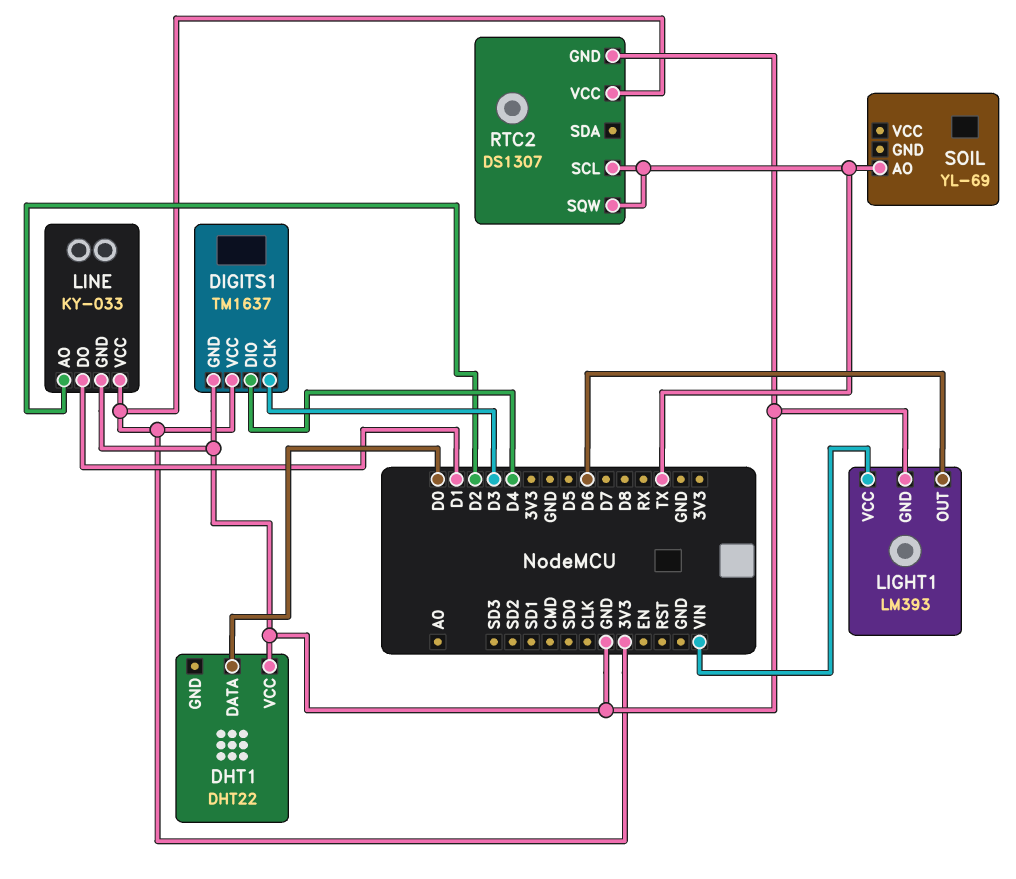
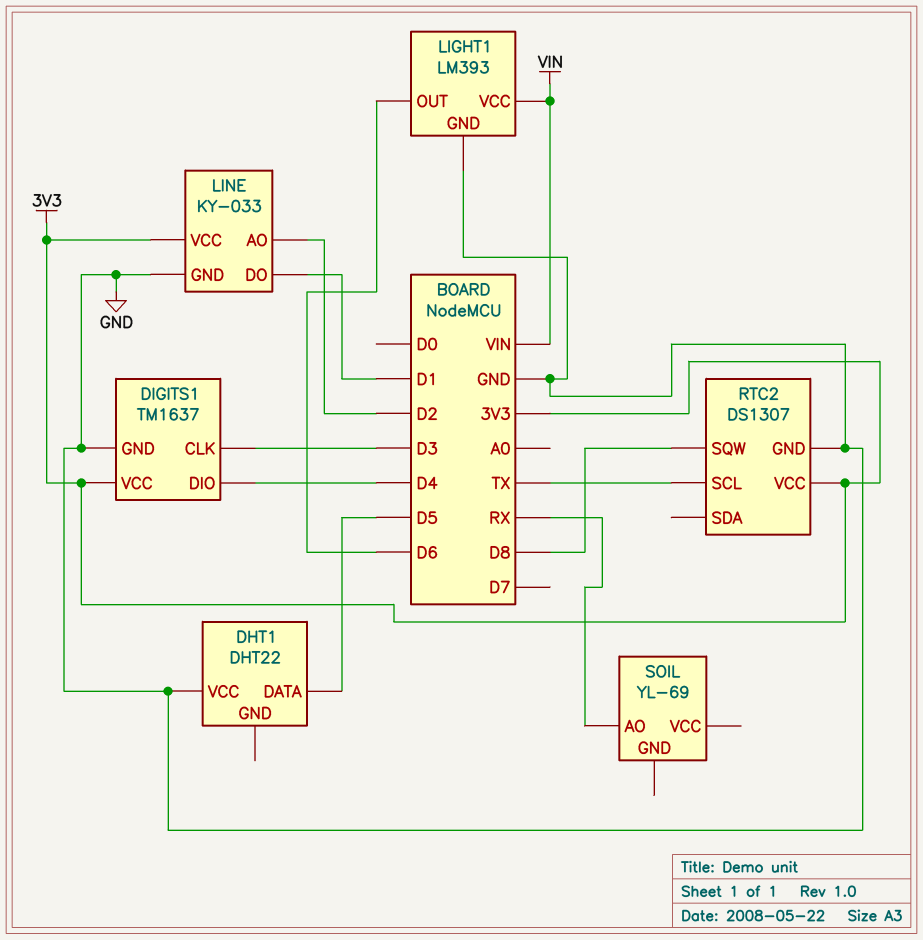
DHT1 pin DATA: D0 -> D5
RTC2 pin SQW: TX -> D8
SOIL pin AO: TX -> RX

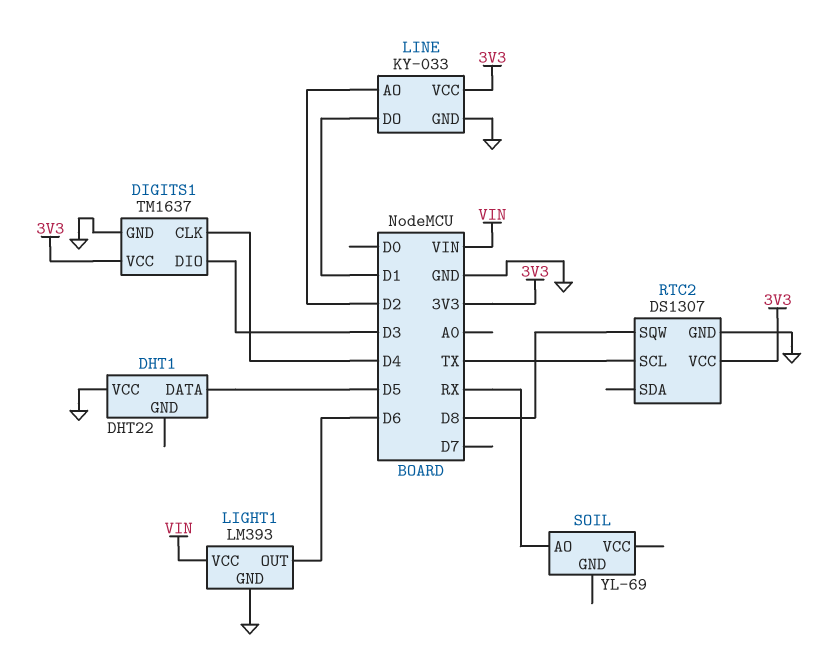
DIGITS1 pin CLK: D3 -> D4
DIGITS1 pin DIO: D4 -> D3

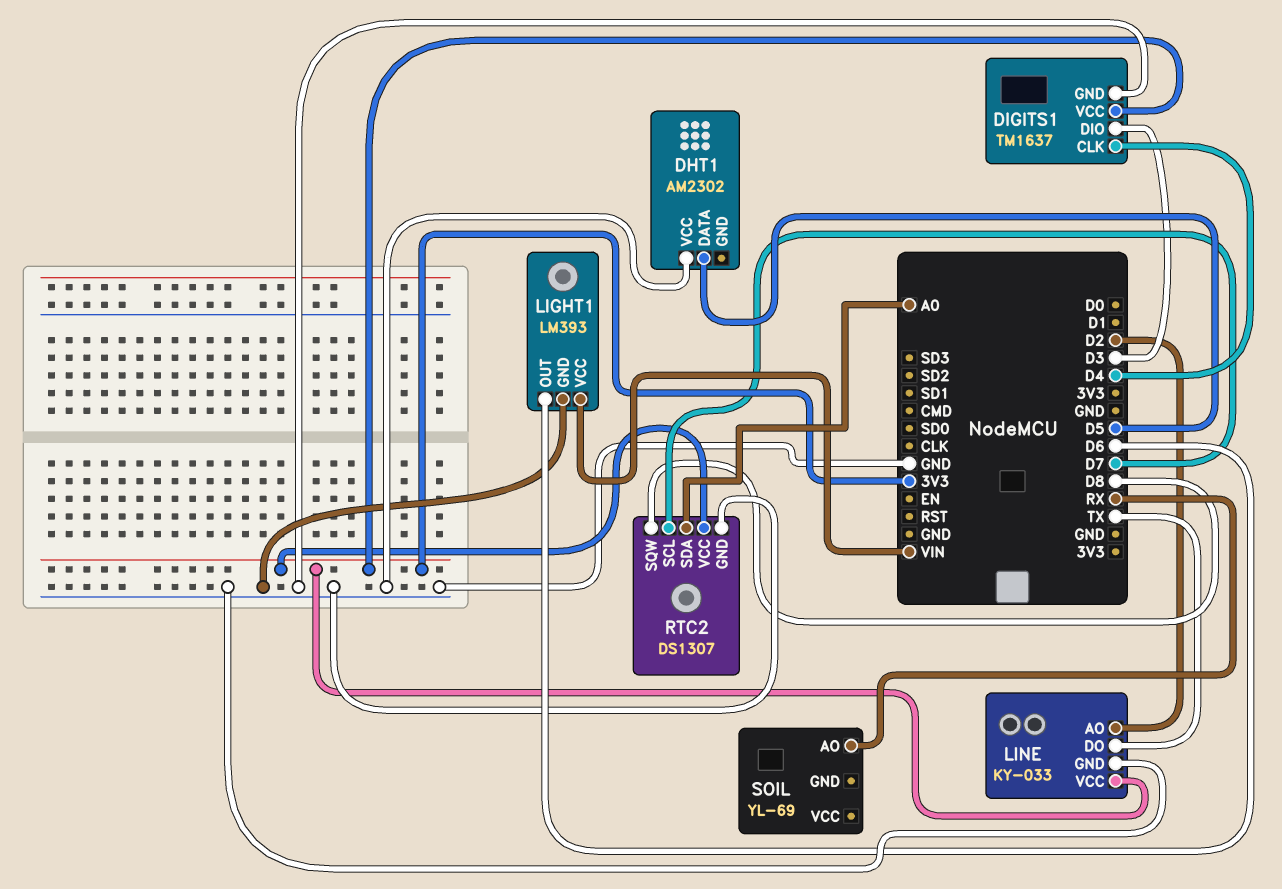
DHT1: DHT22 -> AM2302
LINE pin DO: D1 -> TX
RTC2 pin SCL: TX -> D7
RTC2 pin SDA: none -> A0

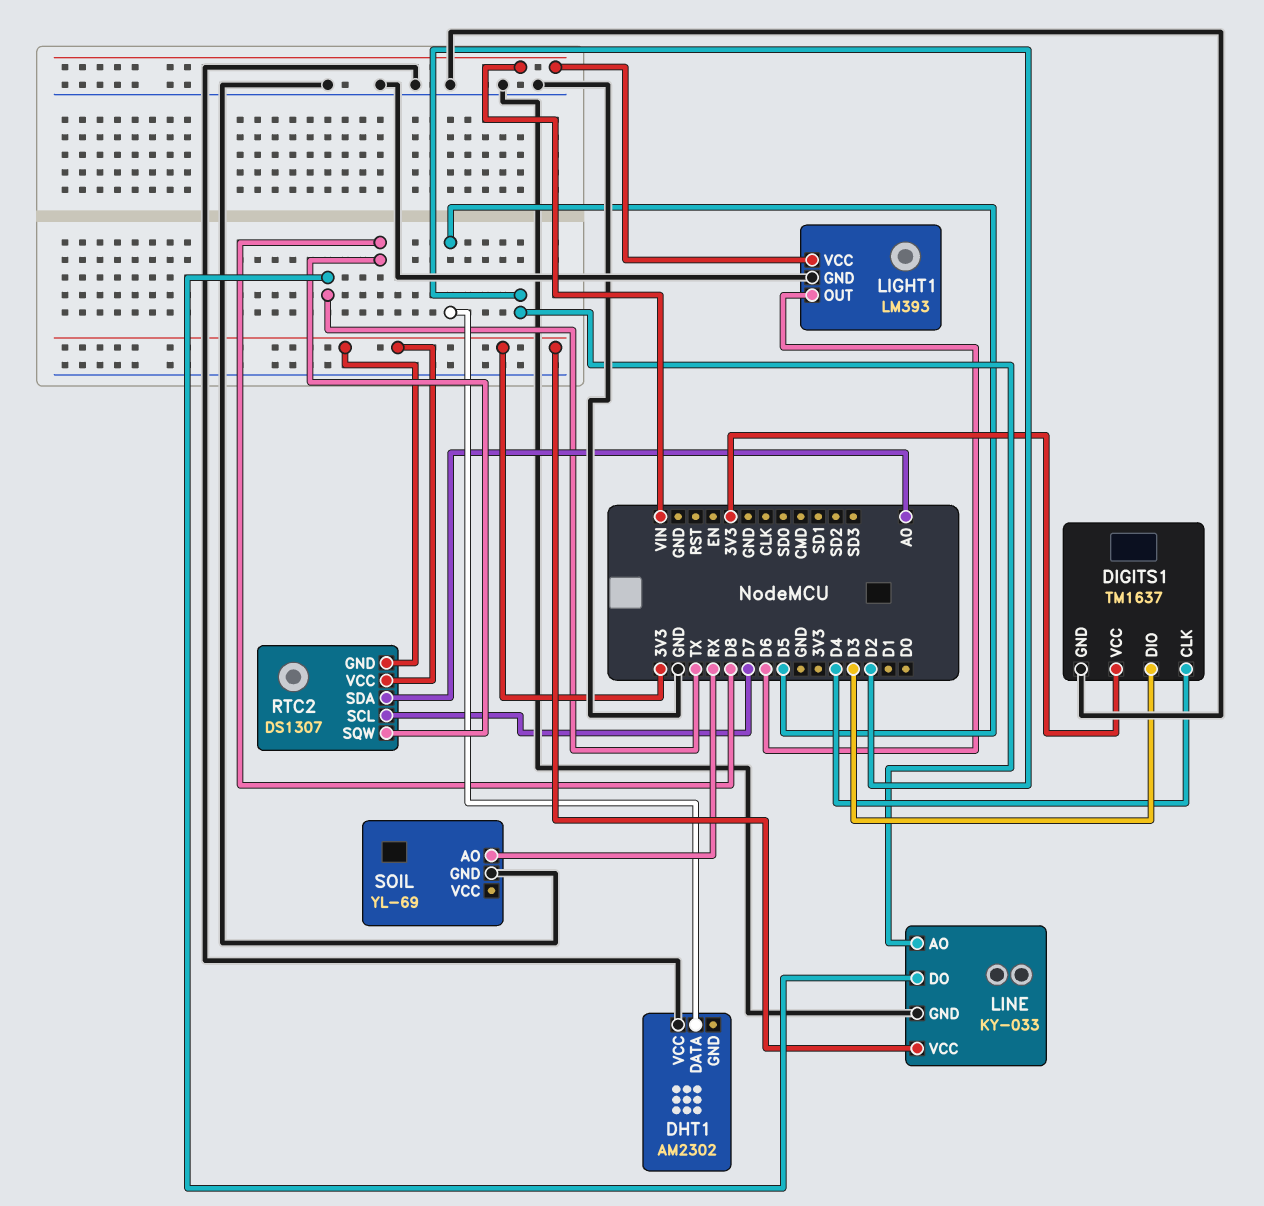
RTC2 pin GND: GND -> 3V3
SOIL pin GND: none -> GND

